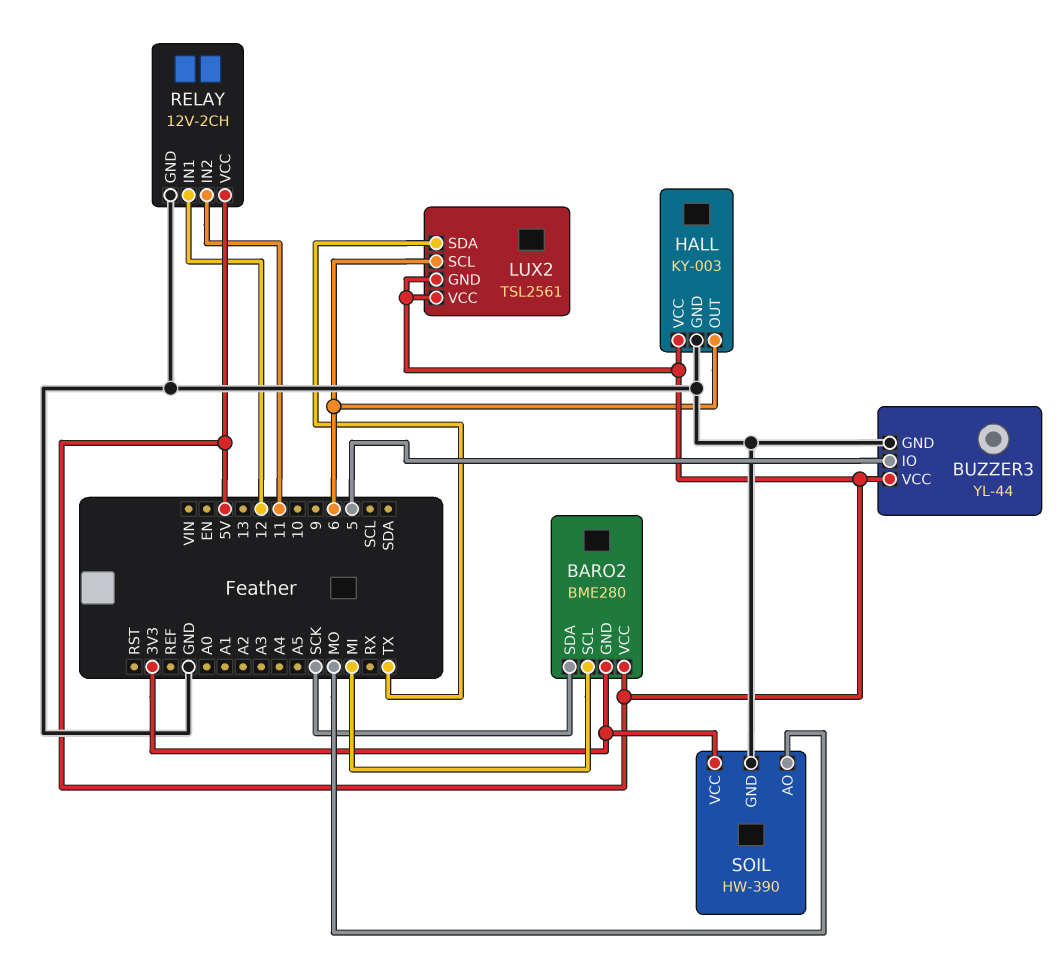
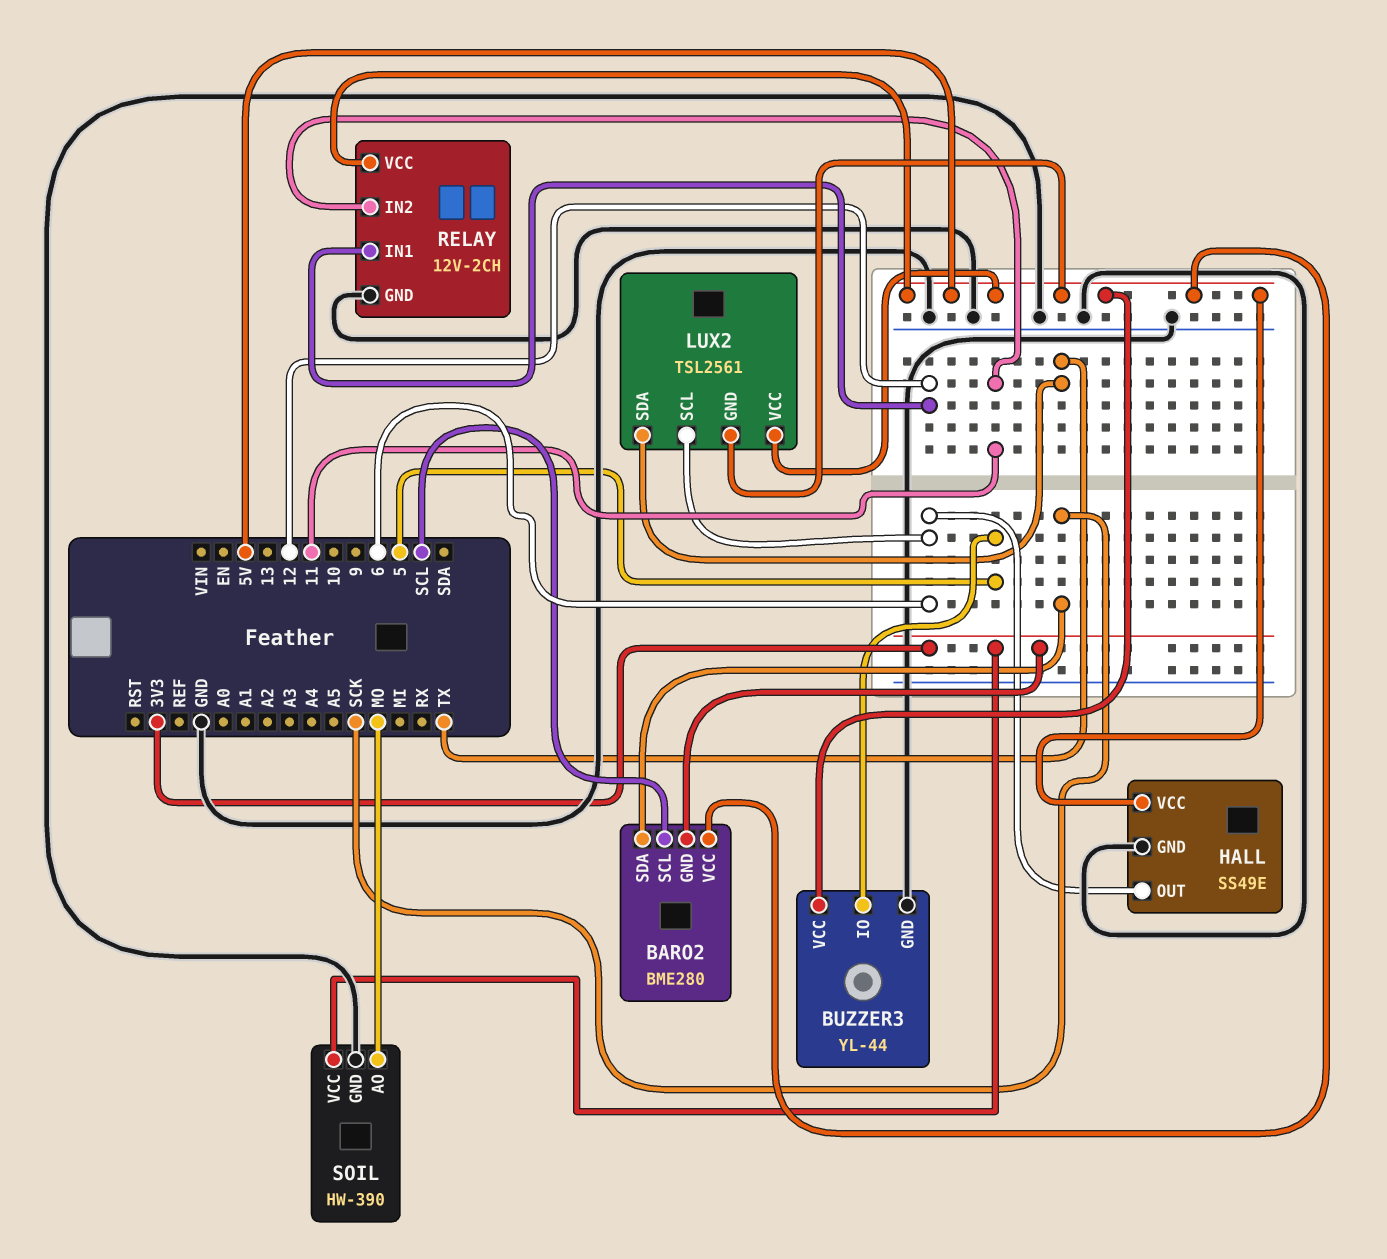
BARO2 pin SCL: MI -> SCL
HALL: KY-003 -> SS49E

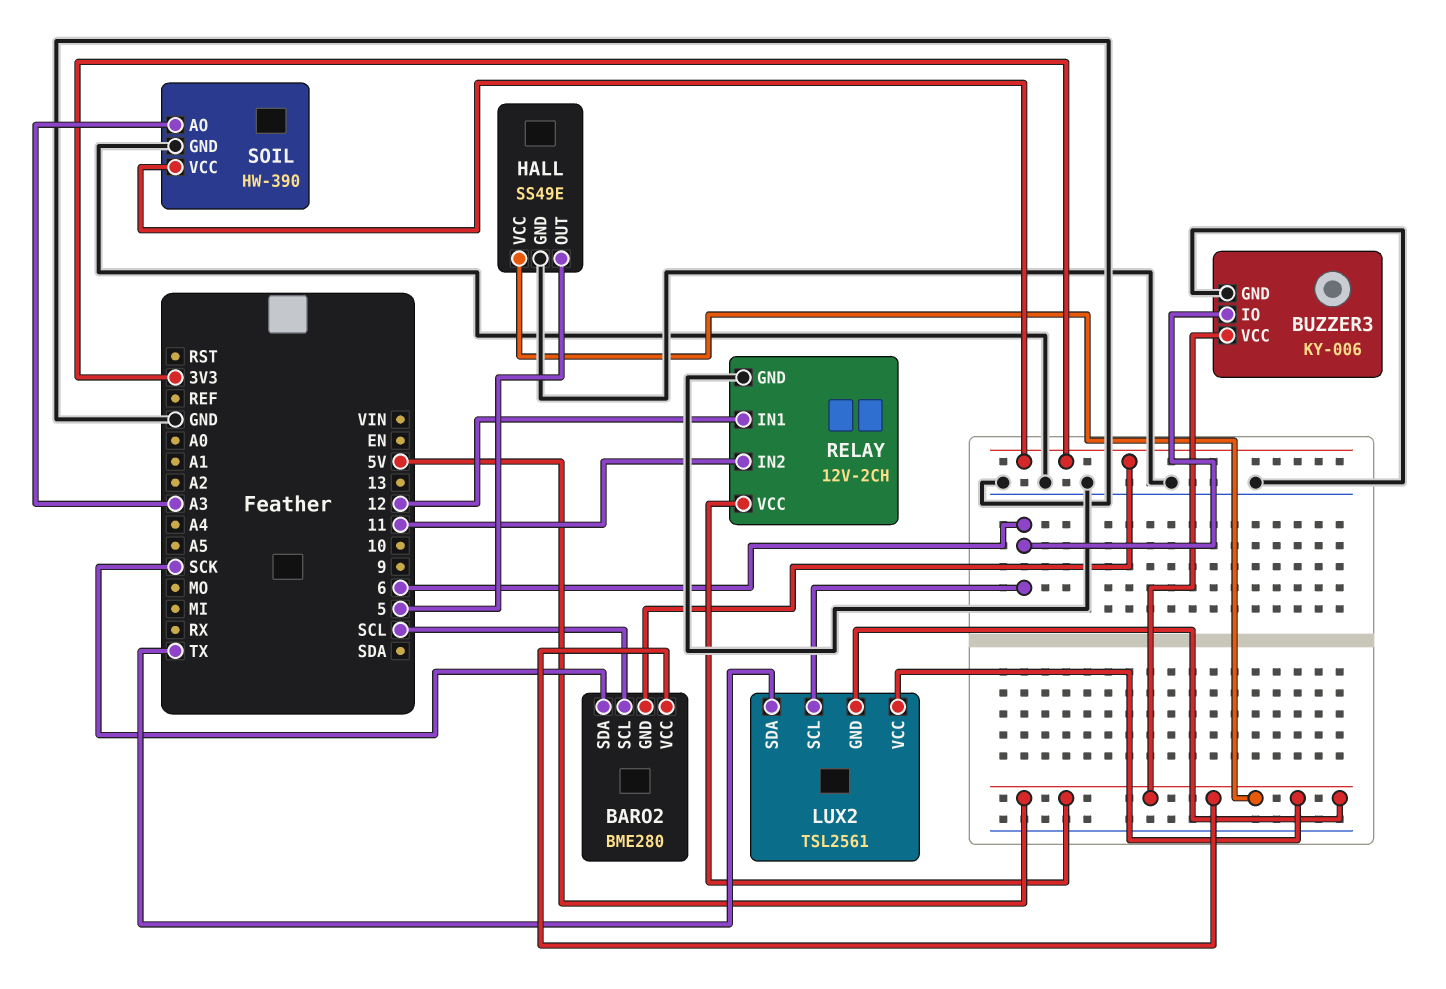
BUZZER3: YL-44 -> KY-006
BUZZER3 pin IO: 5 -> 6
HALL pin OUT: 6 -> 5
SOIL pin AO: MO -> A3

